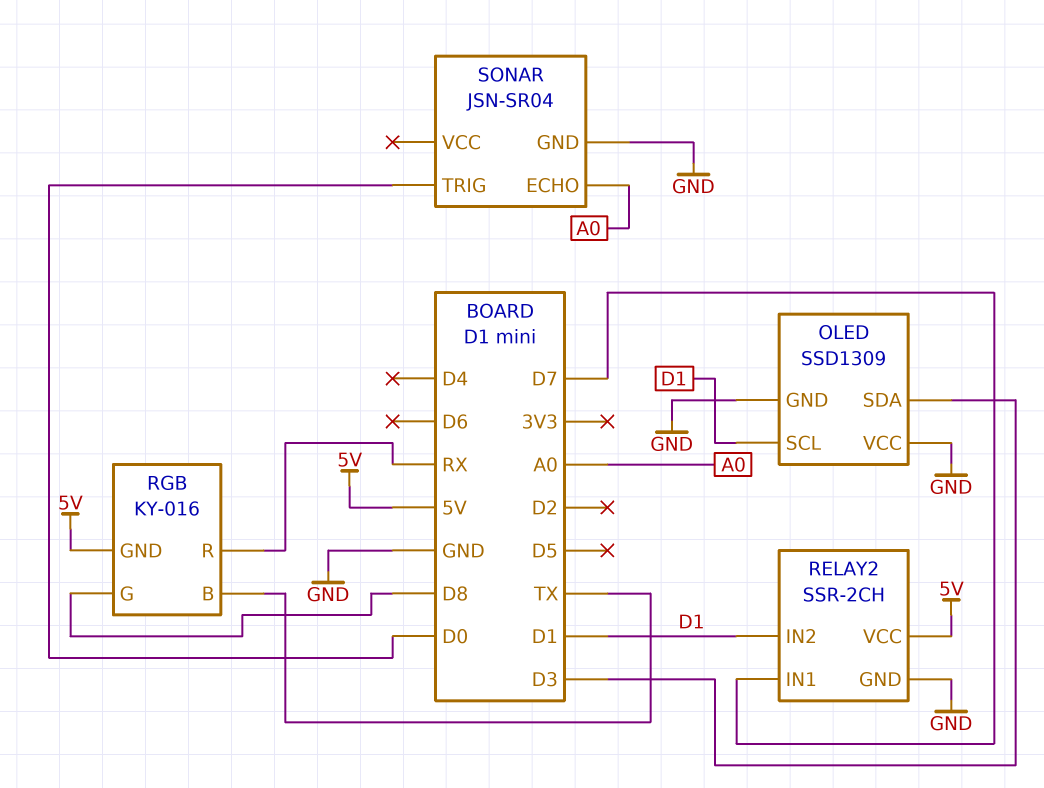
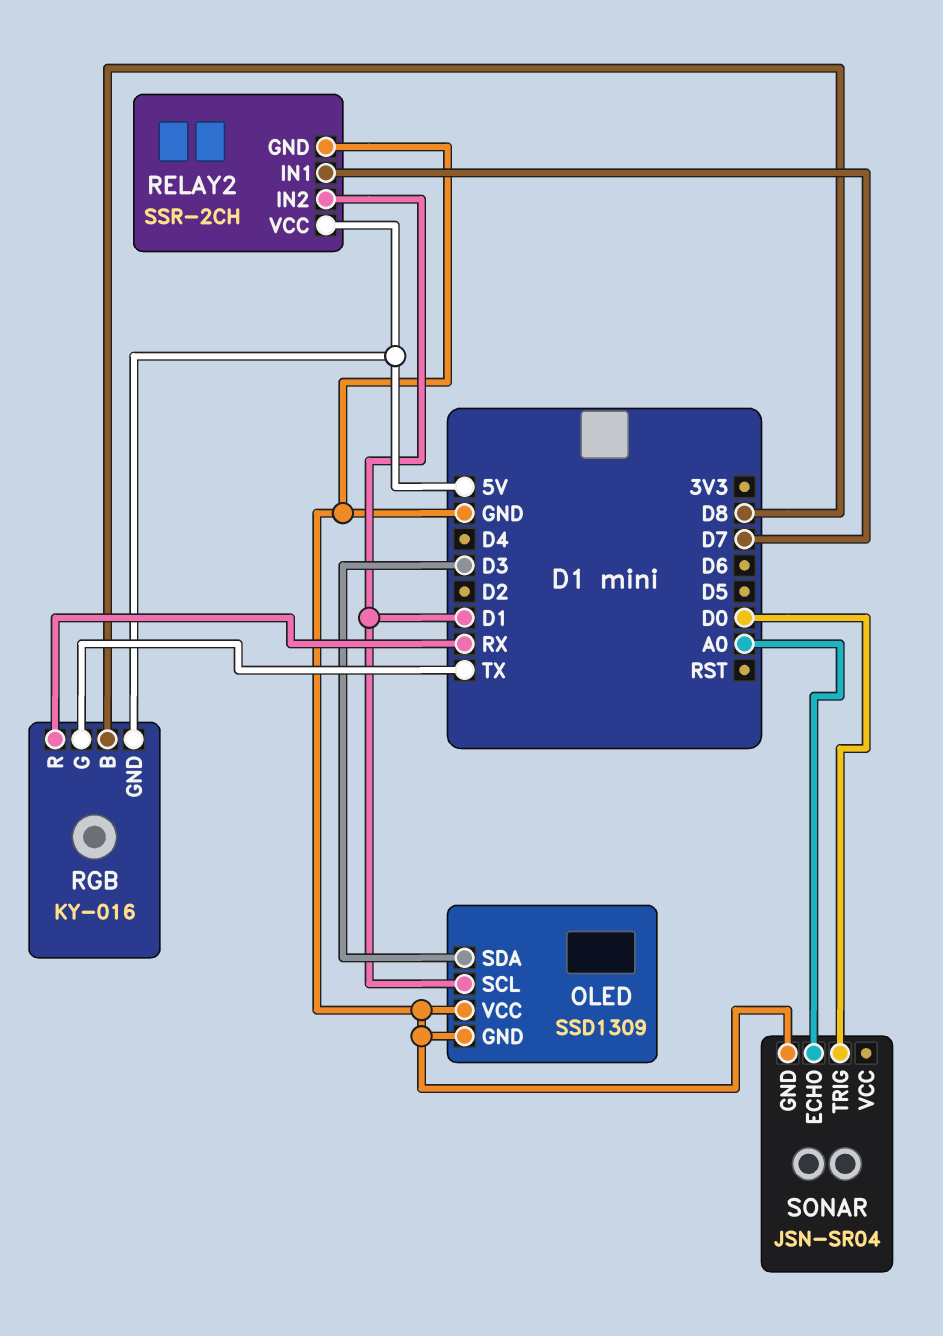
RGB pin B: TX -> D8
RGB pin G: D8 -> TX

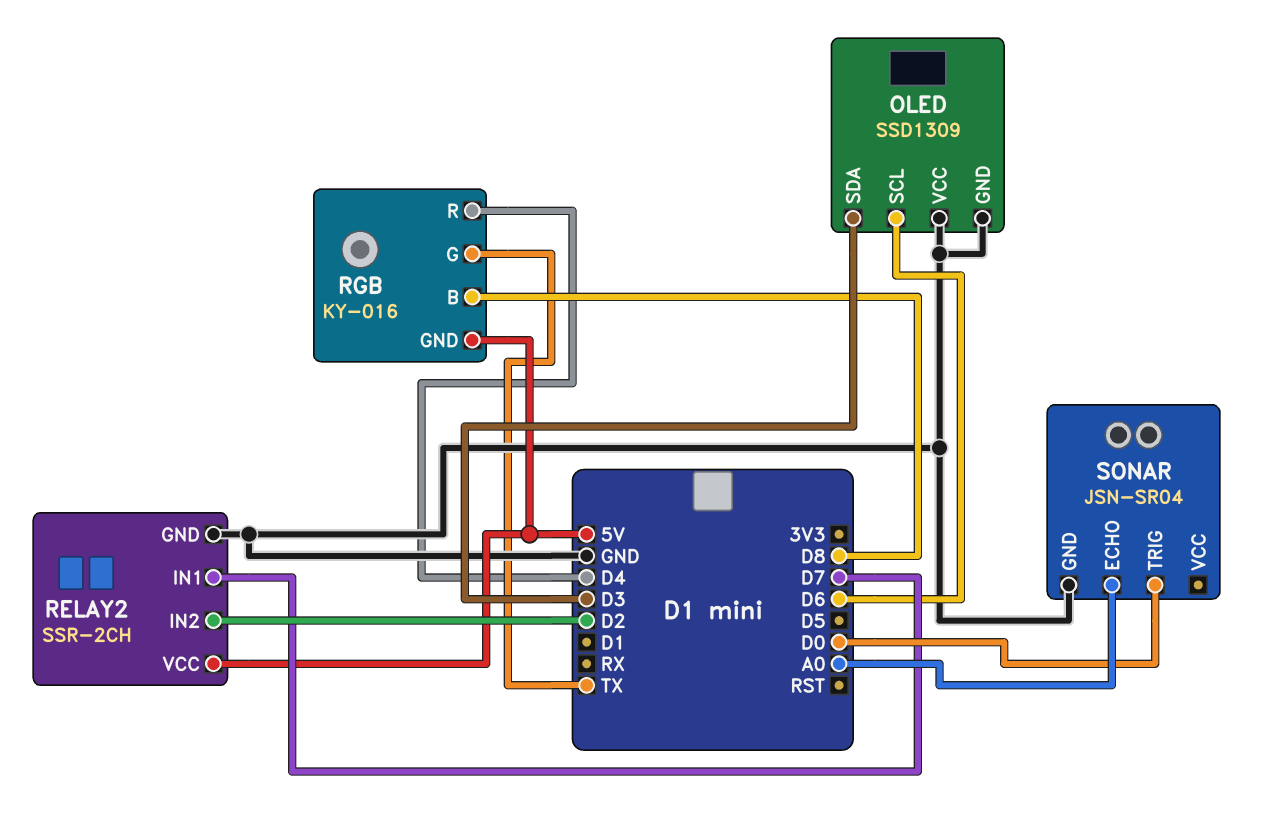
OLED pin SCL: D1 -> D6
RELAY2 pin IN2: D1 -> D2
RGB pin R: RX -> D4

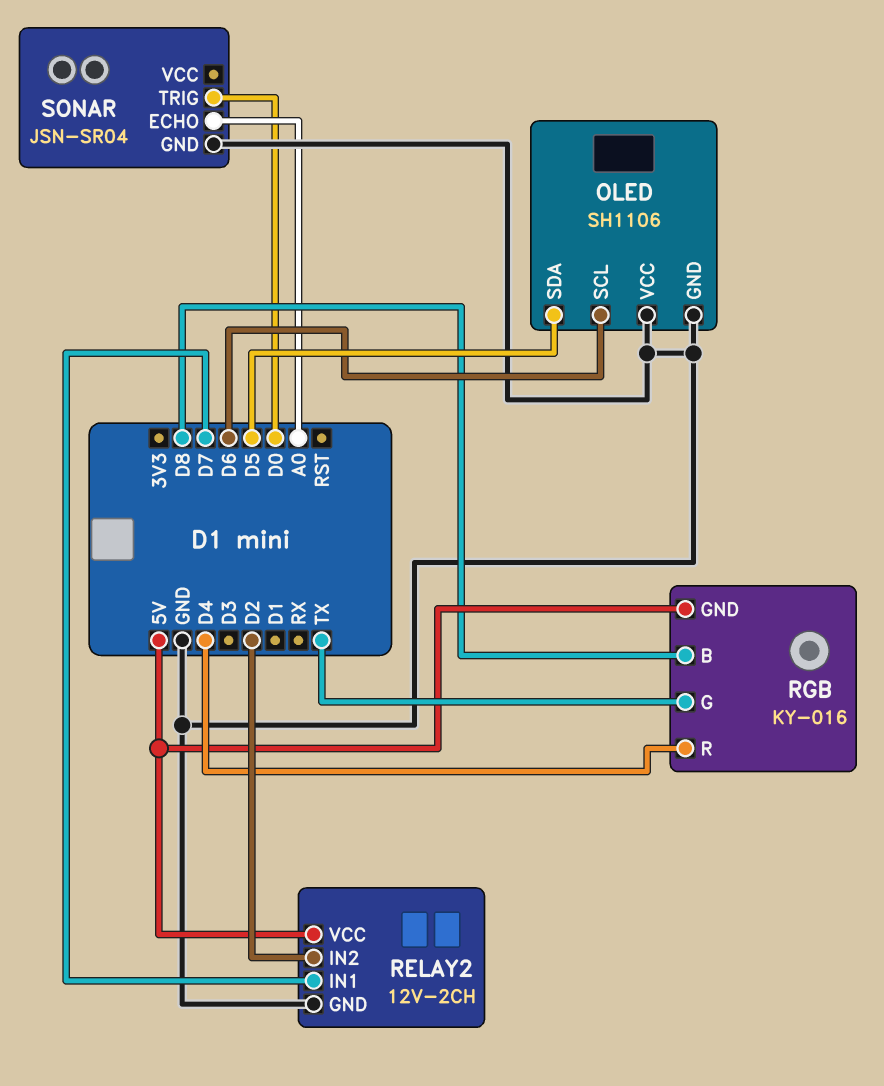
OLED: SSD1309 -> SH1106
OLED pin SDA: D3 -> D5
RELAY2: SSR-2CH -> 12V-2CH

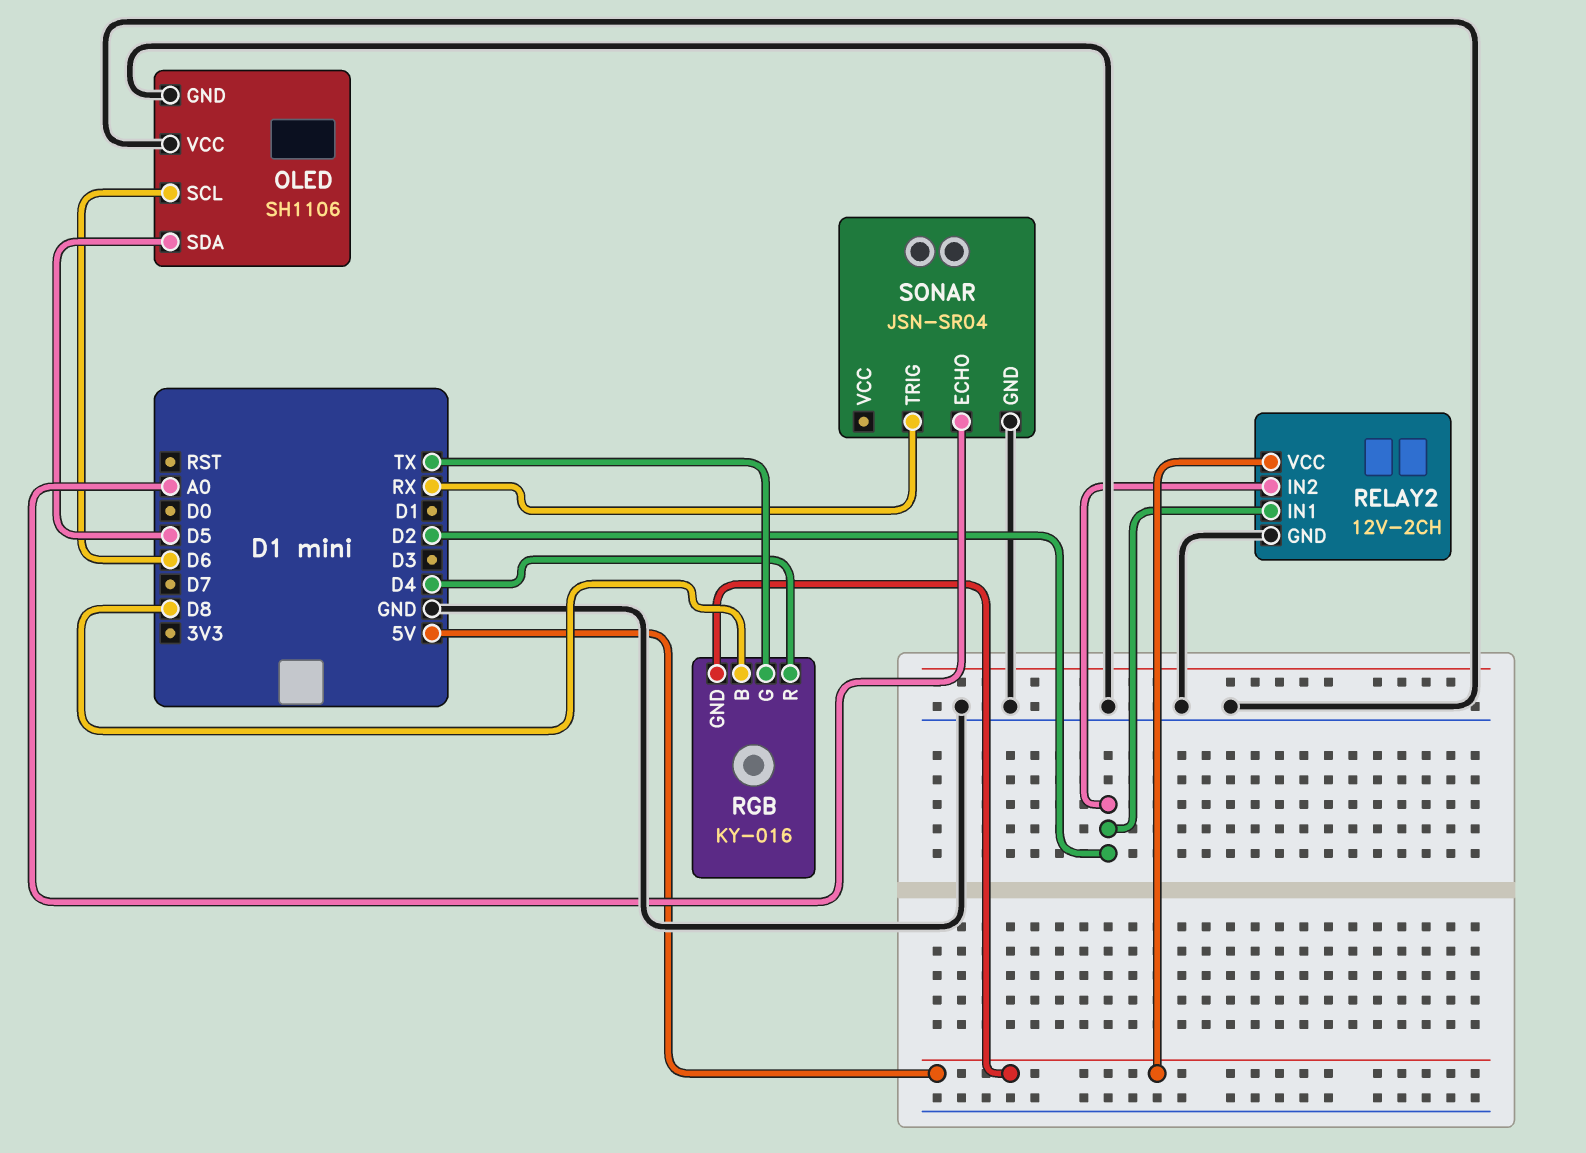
RELAY2 pin IN1: D7 -> D2
SONAR pin TRIG: D0 -> RX

